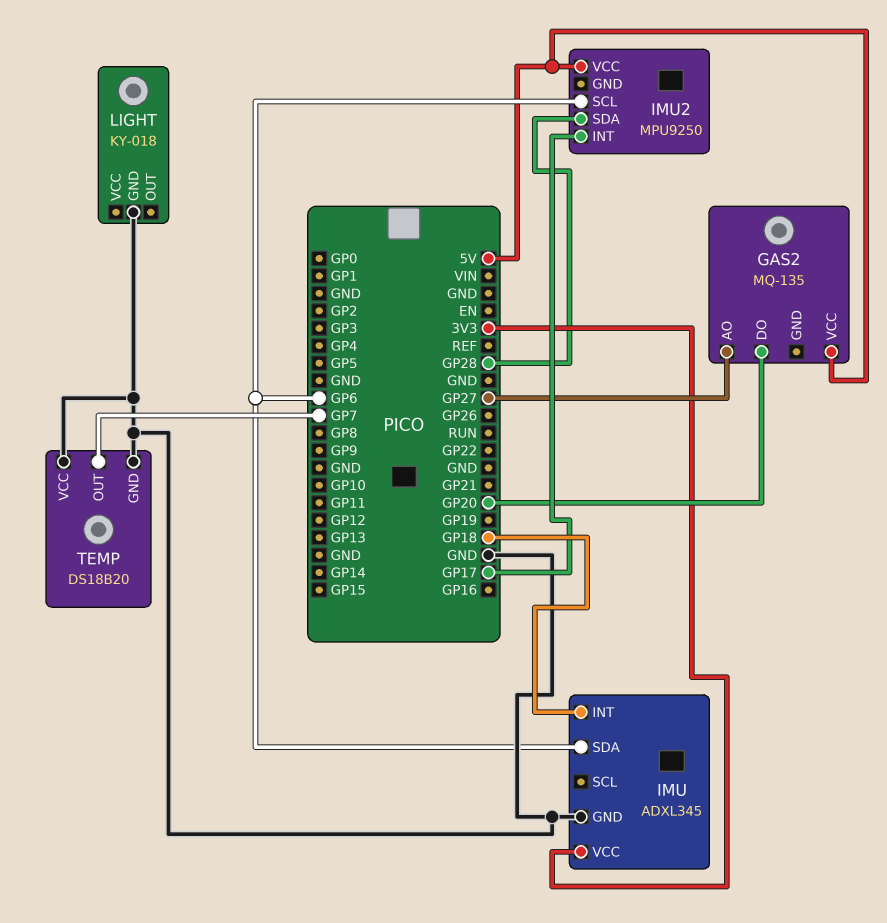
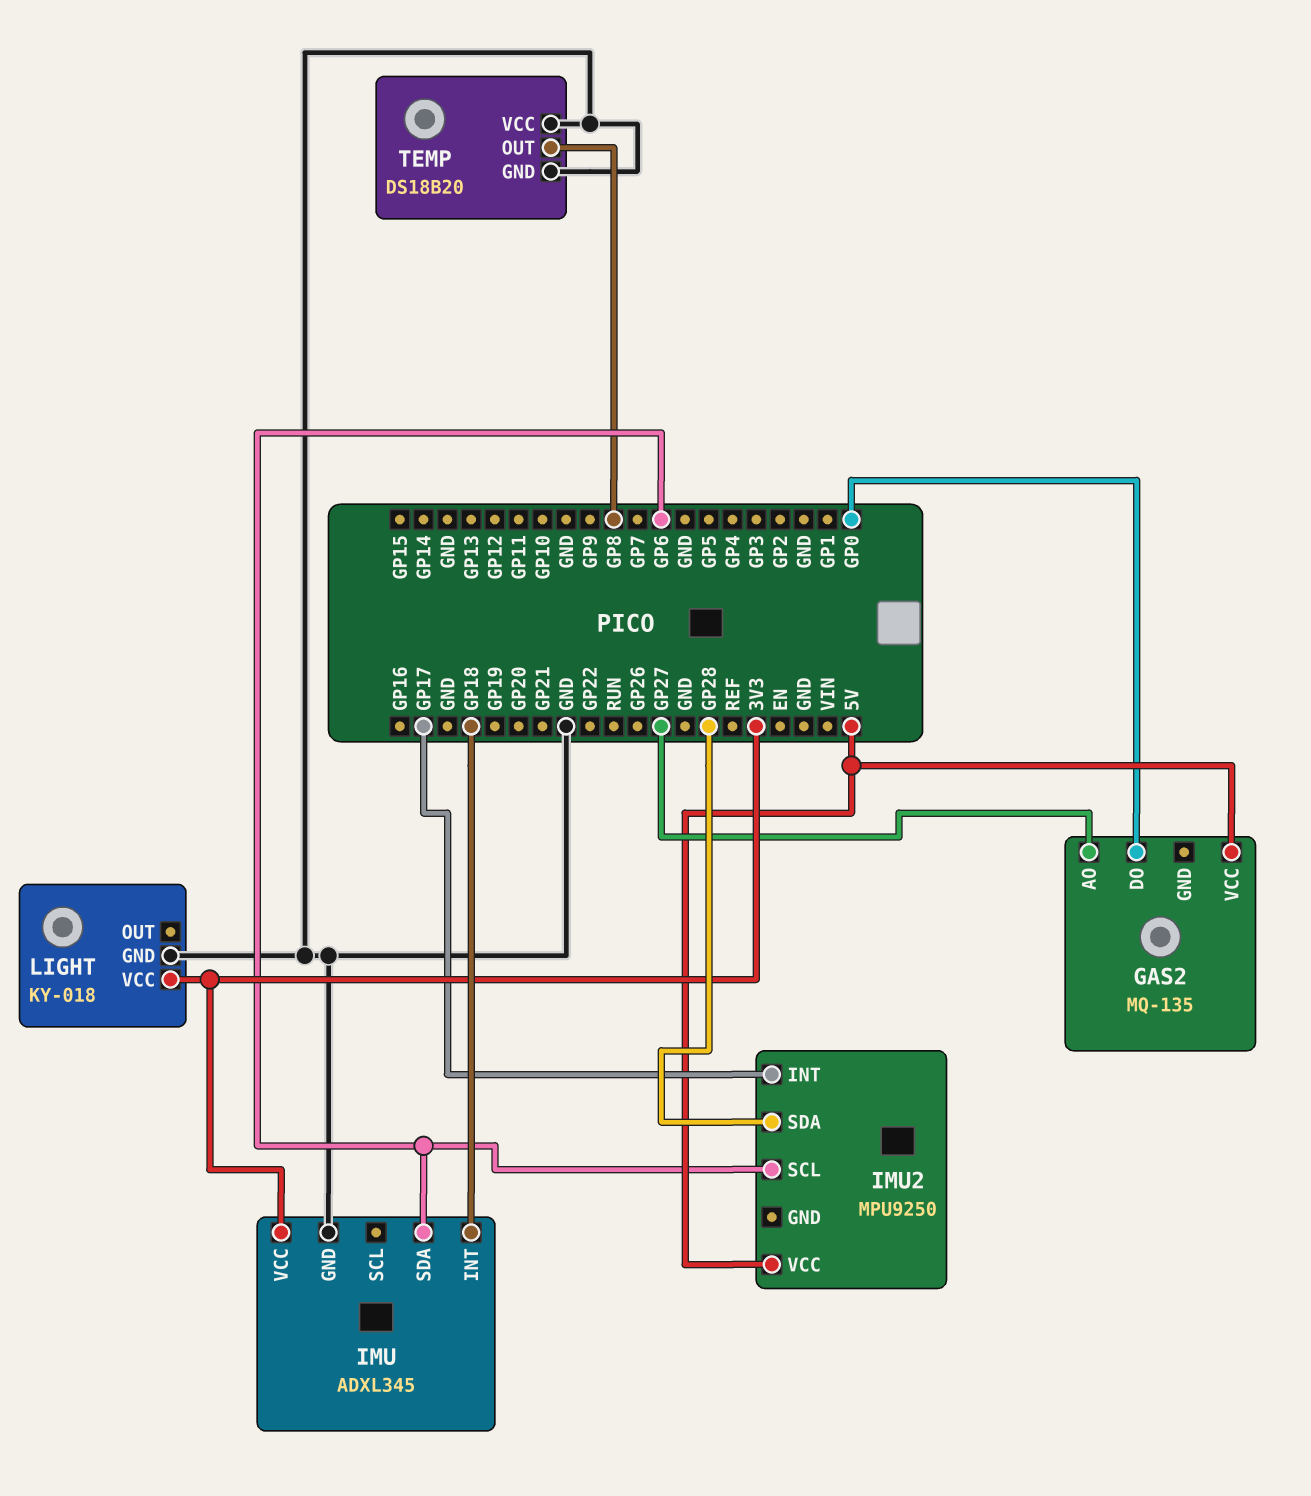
GAS2 pin DO: GP20 -> GP0
LIGHT pin VCC: none -> 3V3
TEMP pin OUT: GP7 -> GP8

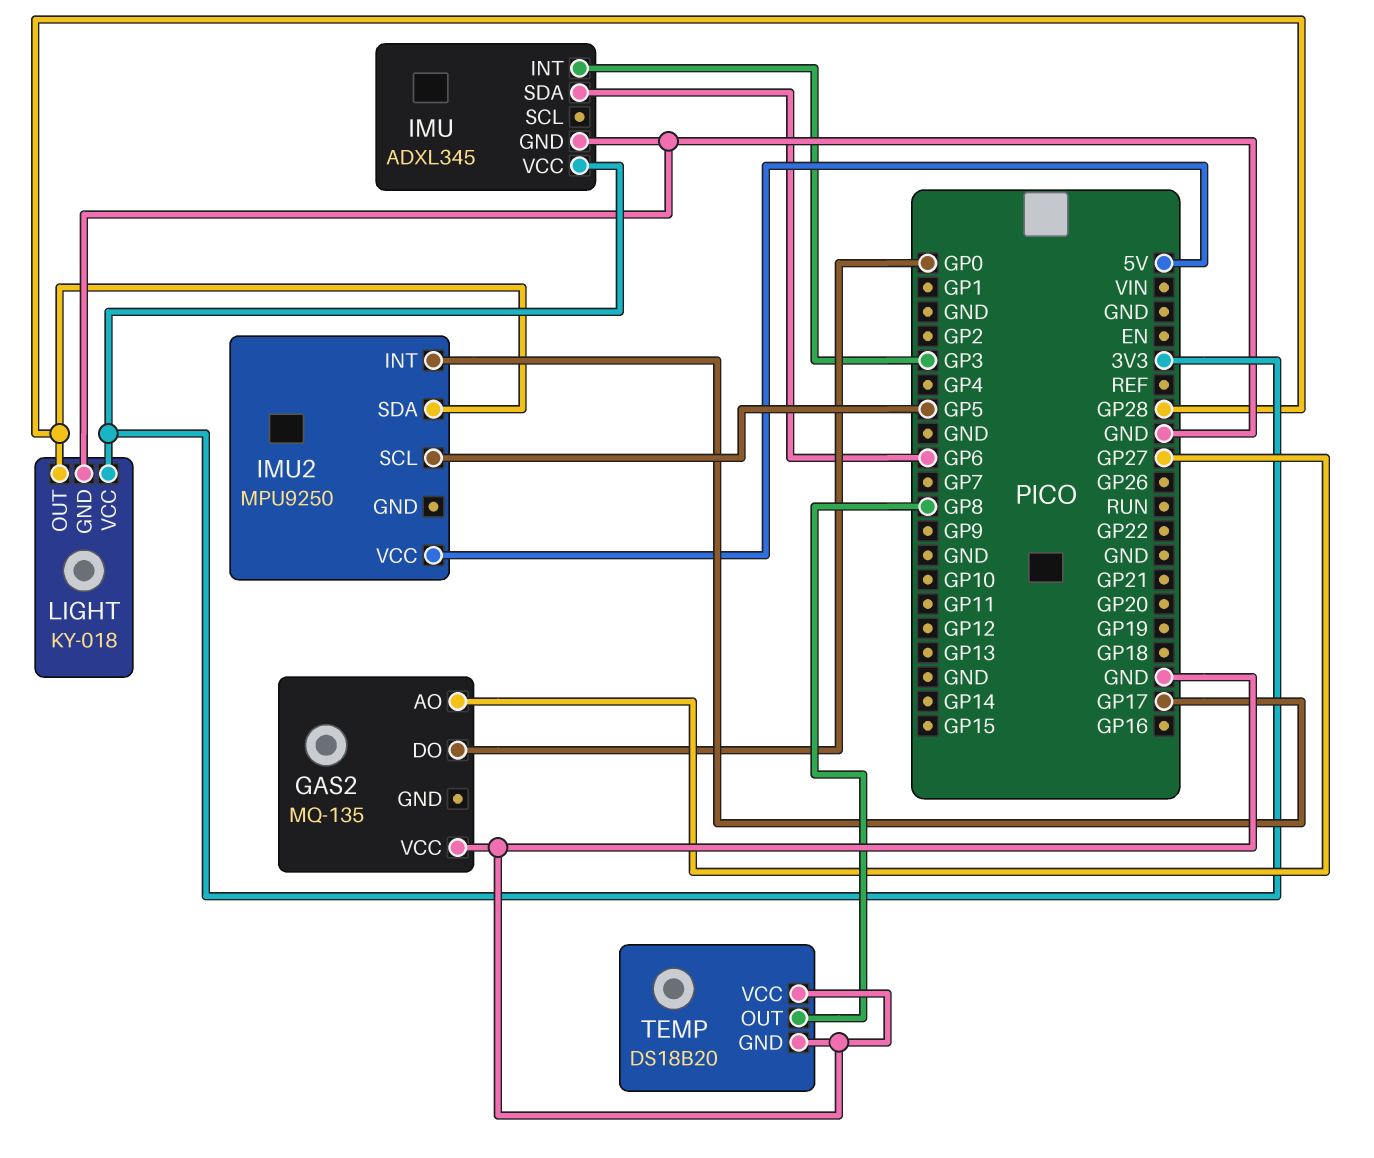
GAS2 pin VCC: 5V -> GND
IMU pin INT: GP18 -> GP3
IMU2 pin SCL: GP6 -> GP5
LIGHT pin OUT: none -> GP28

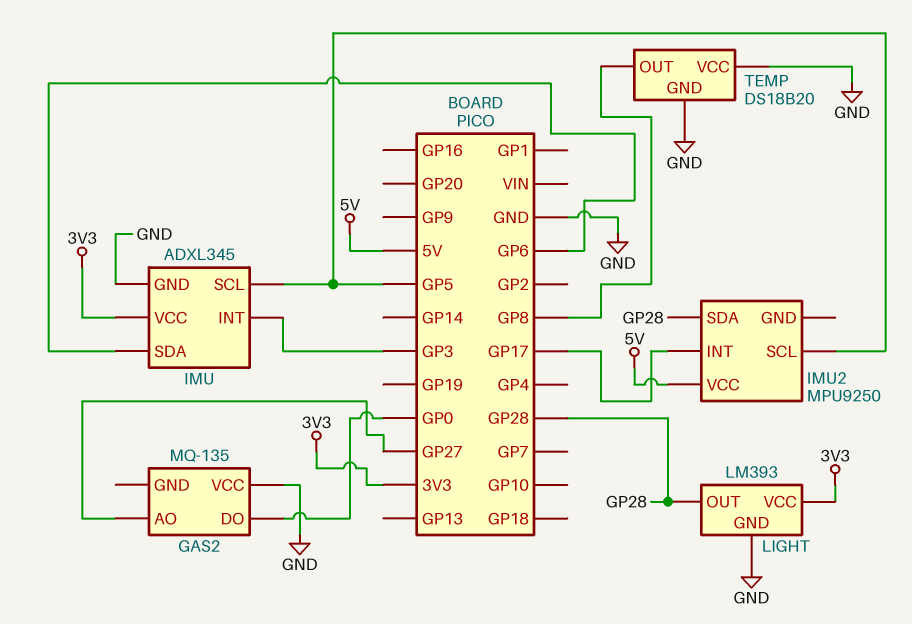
IMU pin SCL: none -> GP5
LIGHT: KY-018 -> LM393

